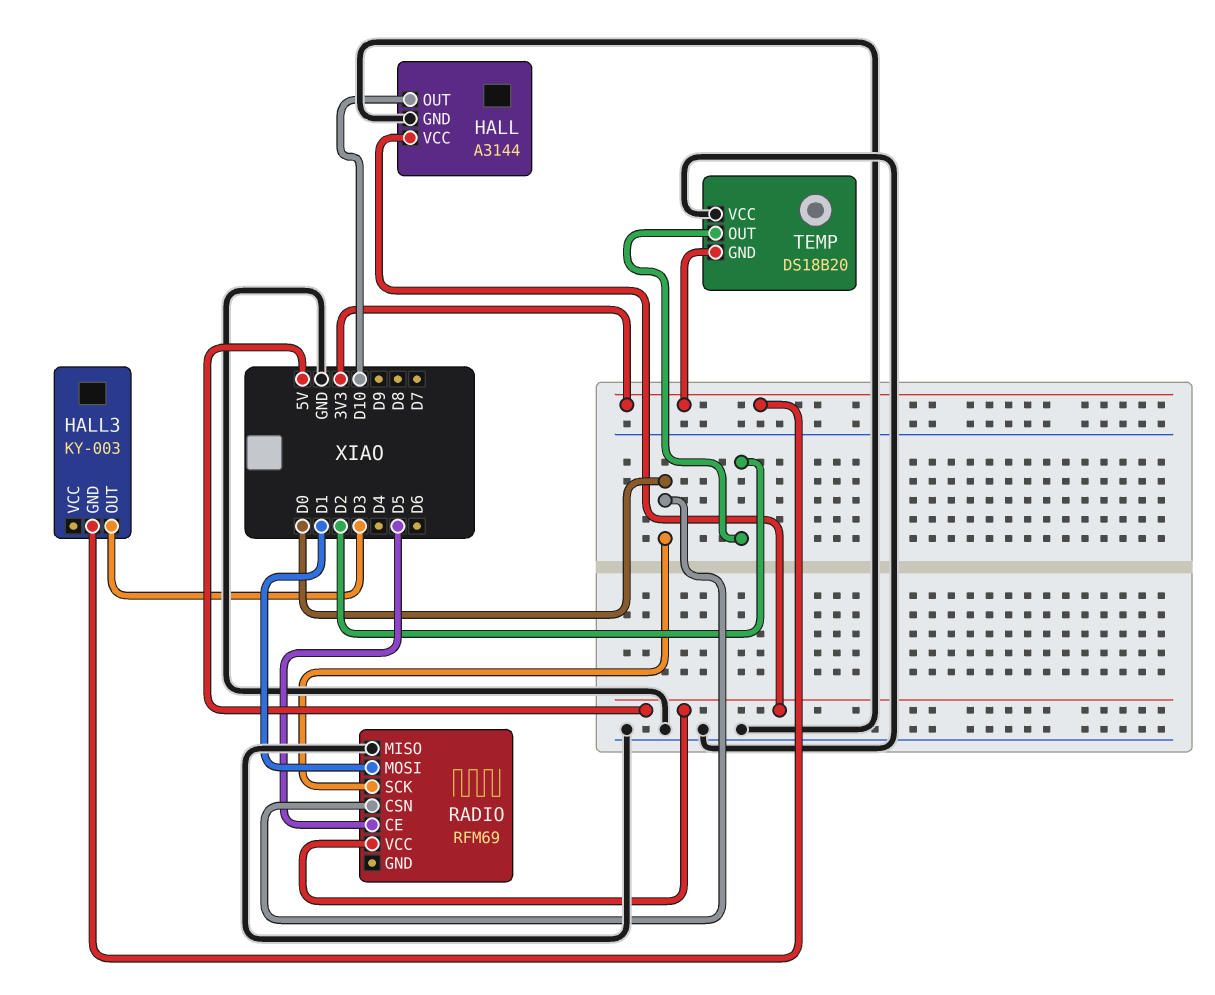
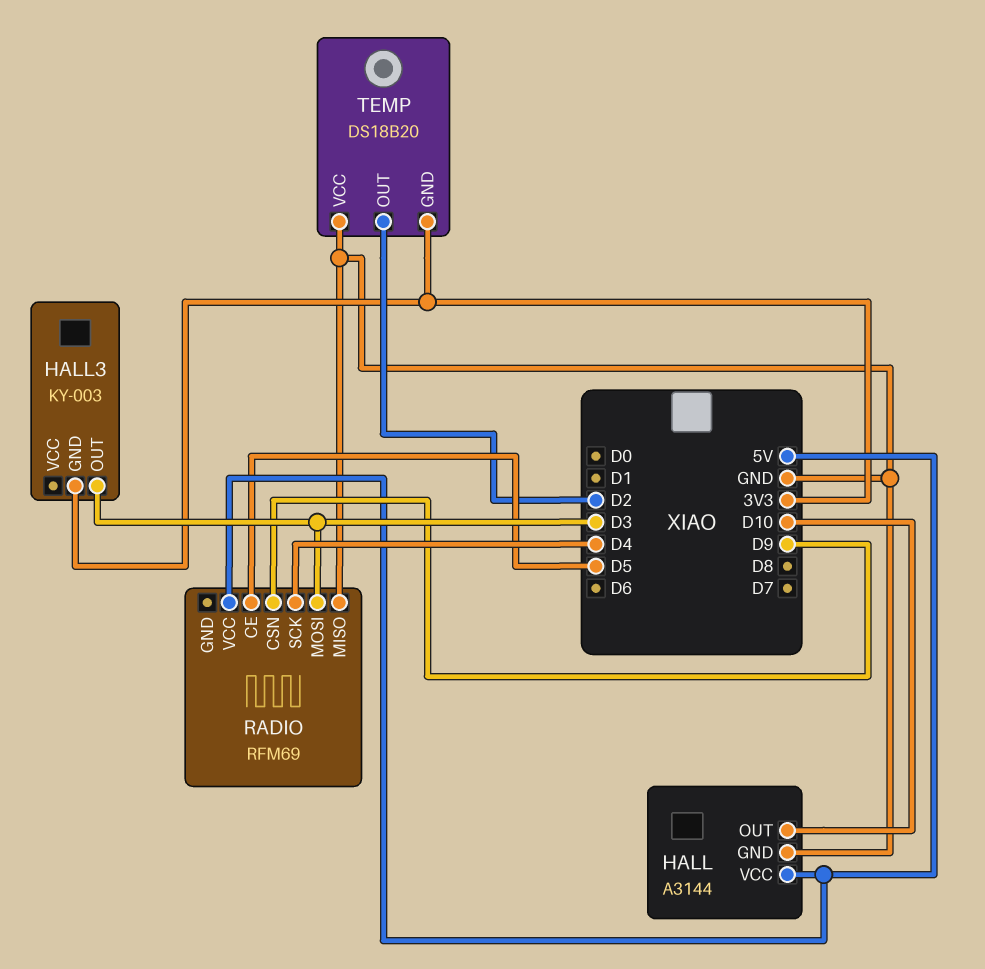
RADIO pin CSN: D0 -> D9
RADIO pin MOSI: D1 -> D3
RADIO pin SCK: D0 -> D4

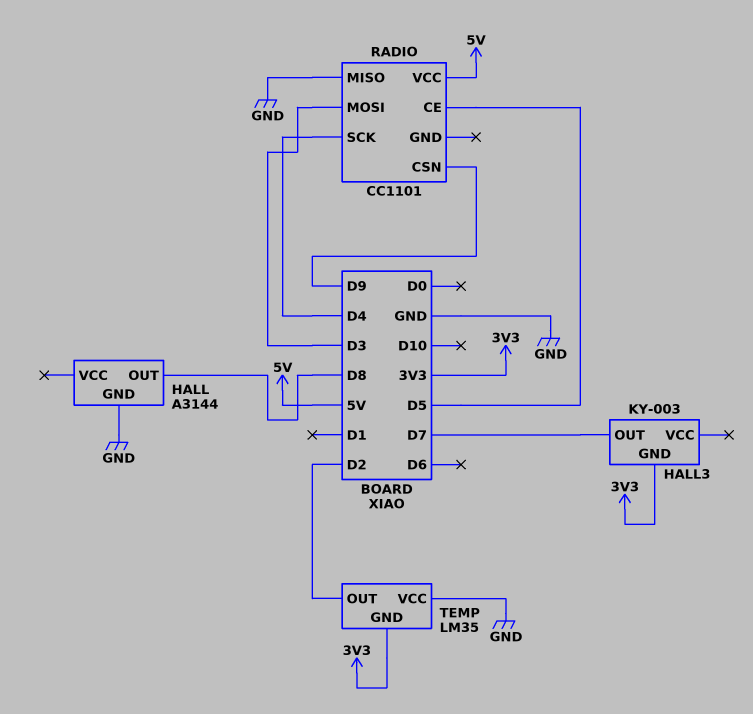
HALL pin OUT: D10 -> D8
HALL pin VCC: 5V -> none
HALL3 pin OUT: D3 -> D7
RADIO: RFM69 -> CC1101
TEMP: DS18B20 -> LM35

